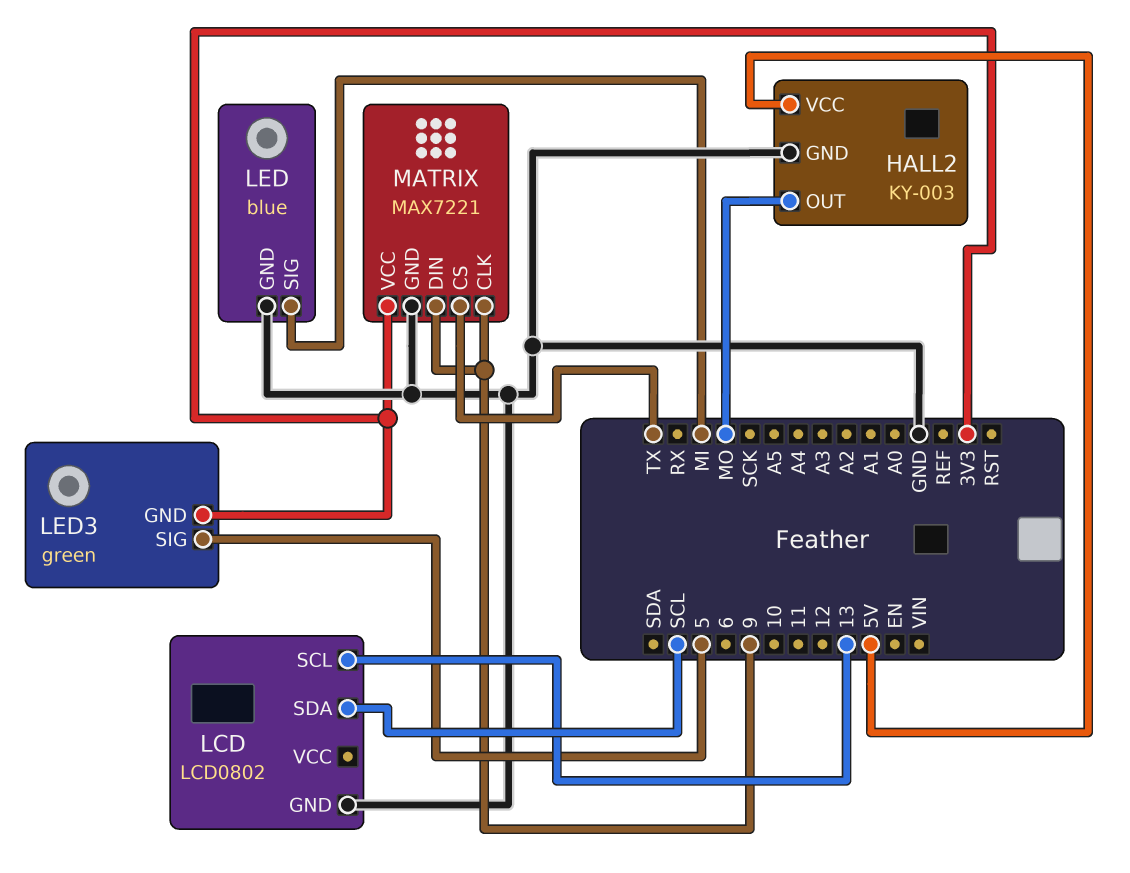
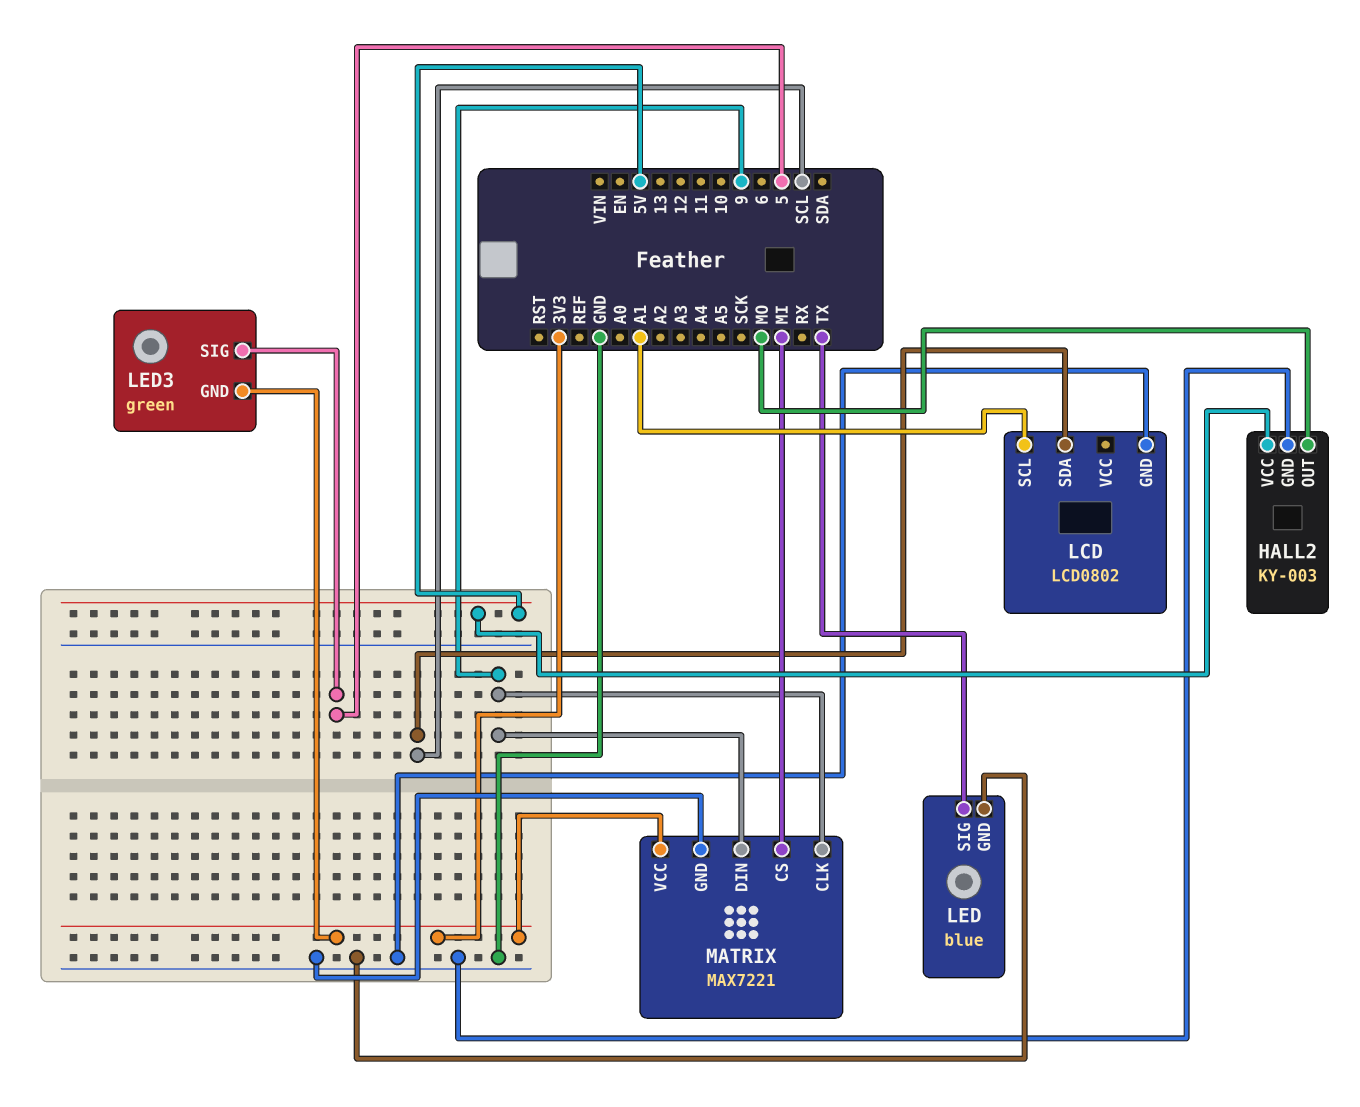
LCD pin SCL: 13 -> A1
LED pin SIG: MI -> TX
MATRIX pin CS: TX -> MI

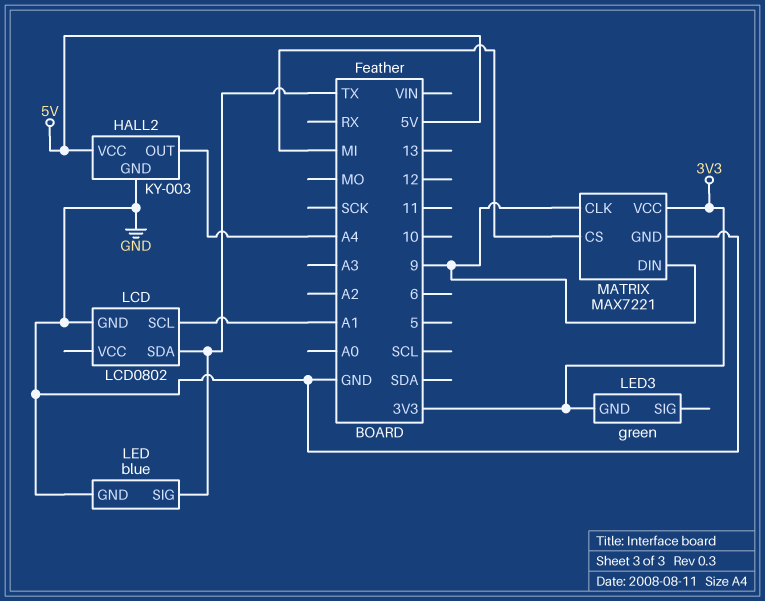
HALL2 pin OUT: MO -> A4
LCD pin SDA: SCL -> TX
LED3 pin SIG: 5 -> none

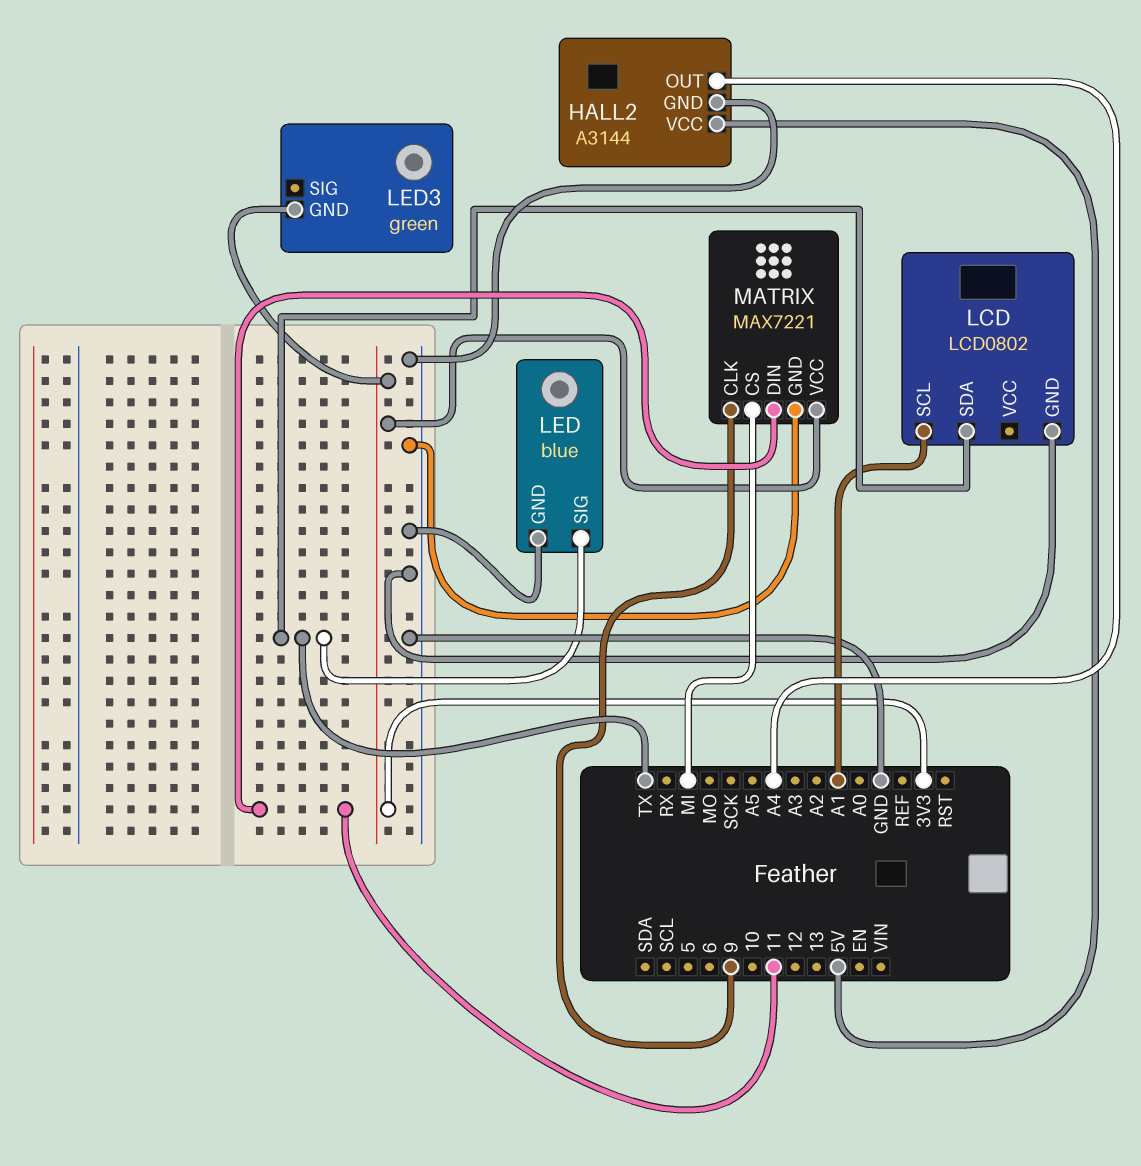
HALL2: KY-003 -> A3144
MATRIX pin DIN: 9 -> 11

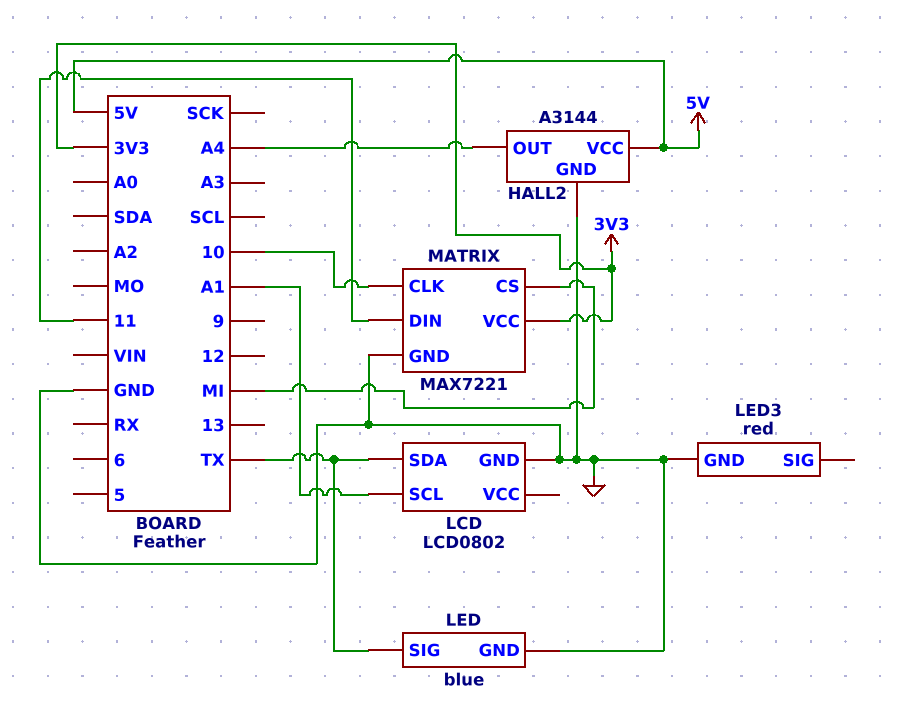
LED3: green -> red
LED3 pin GND: 3V3 -> GND
MATRIX pin CLK: 9 -> 10

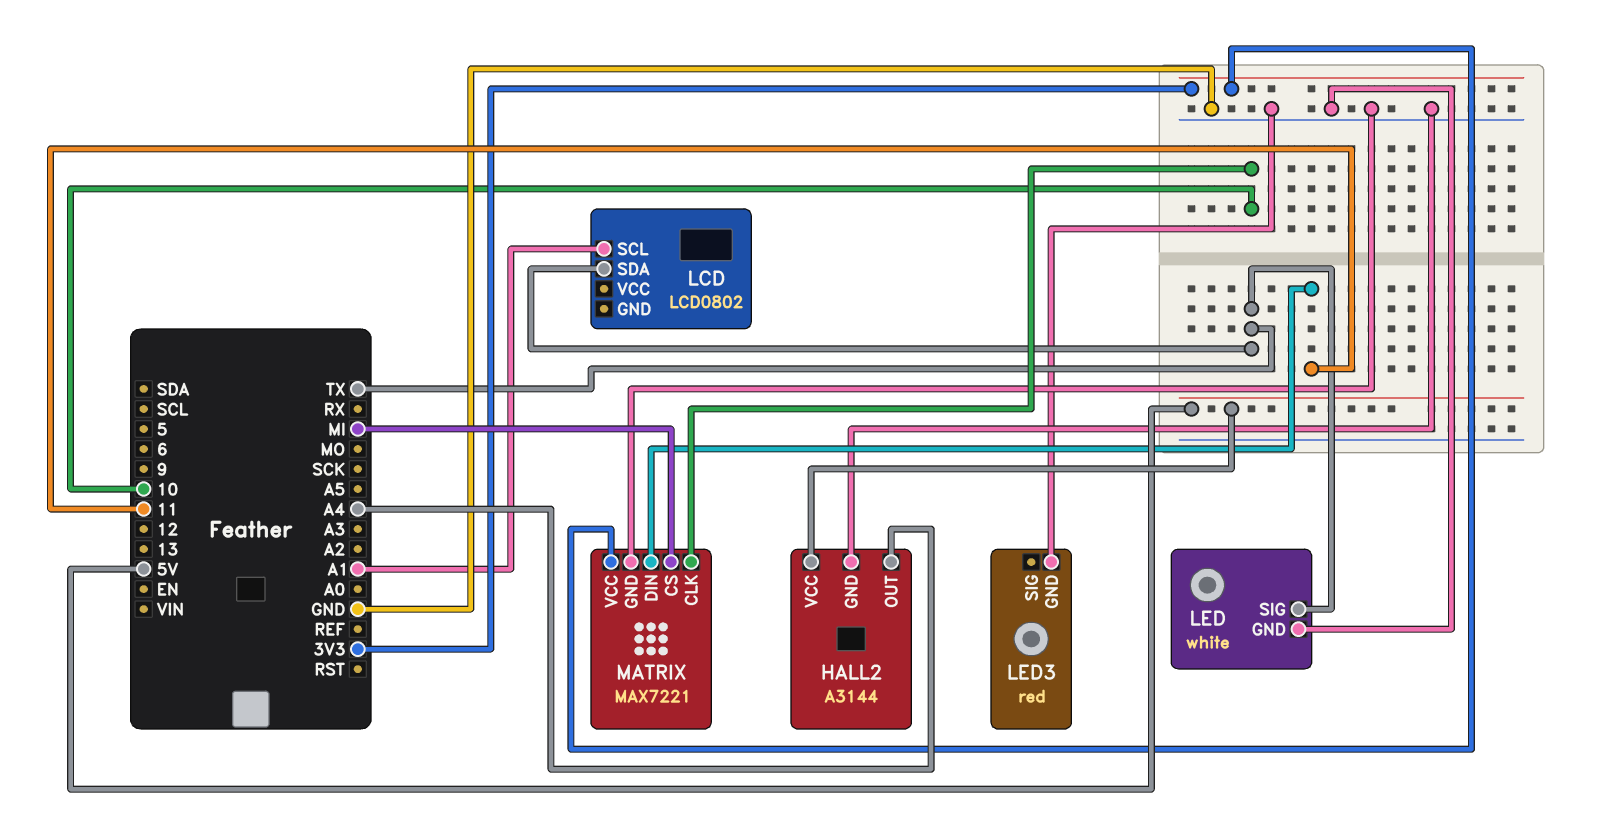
LCD pin GND: GND -> none
LED: blue -> white

